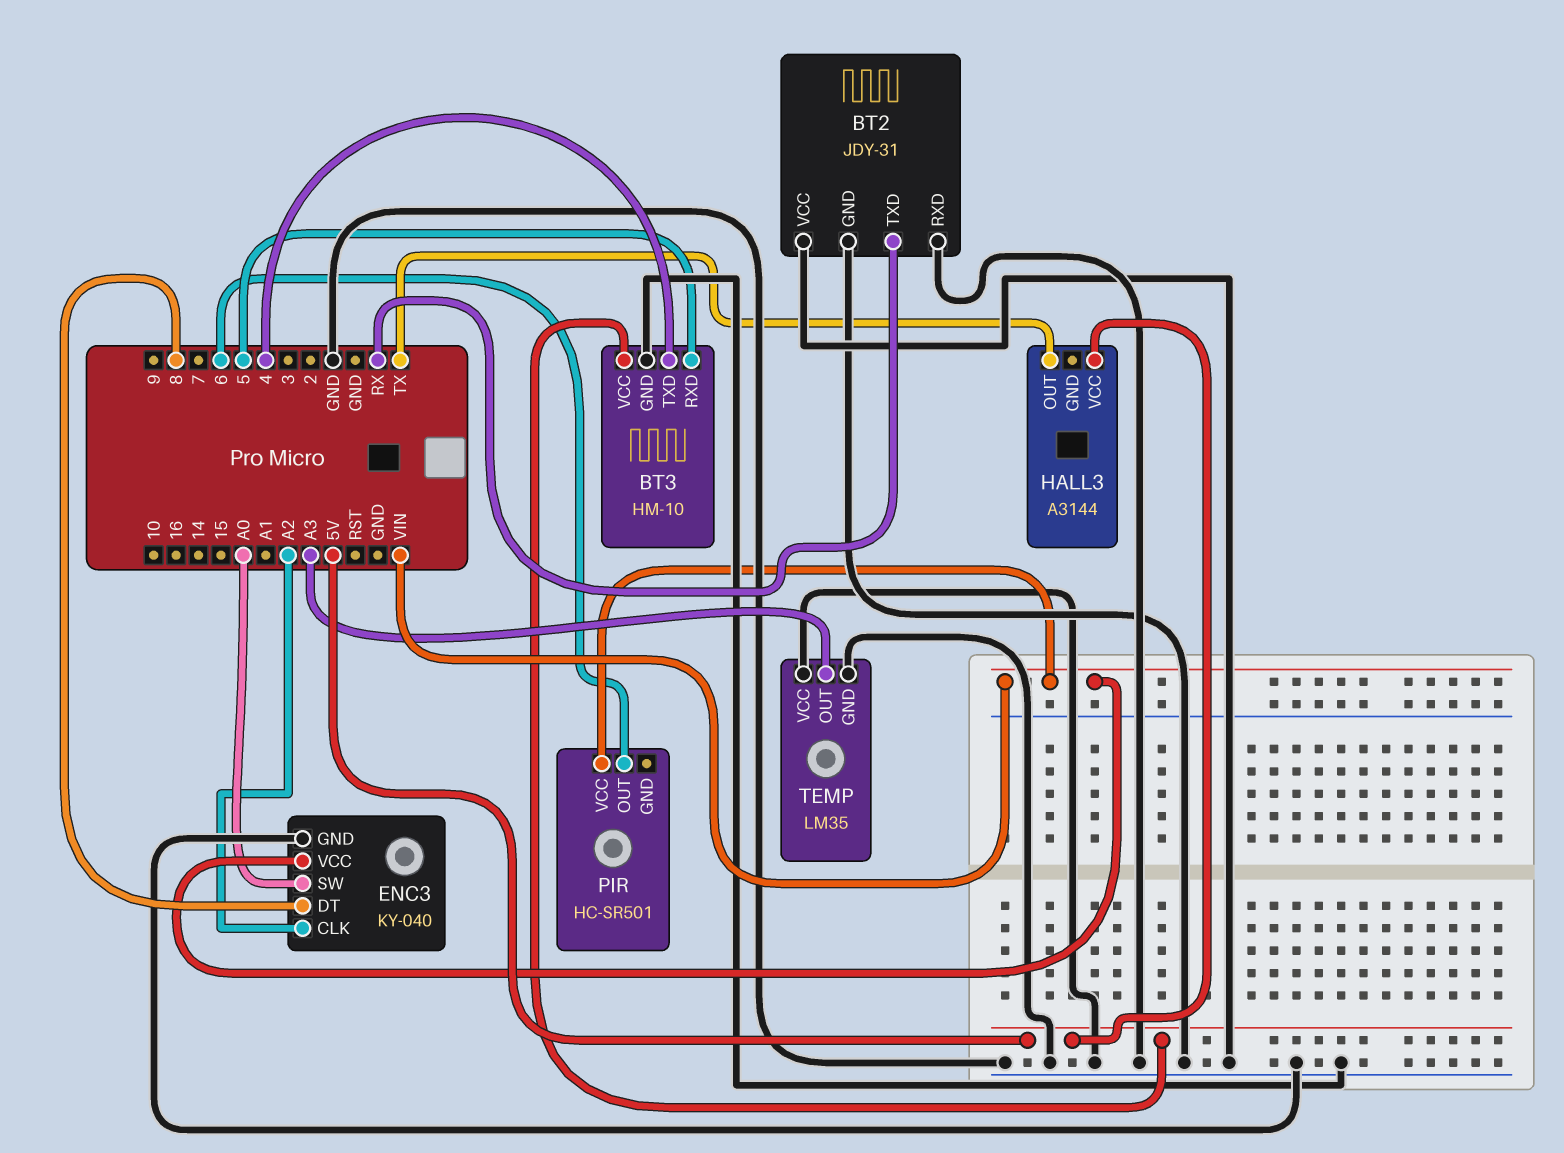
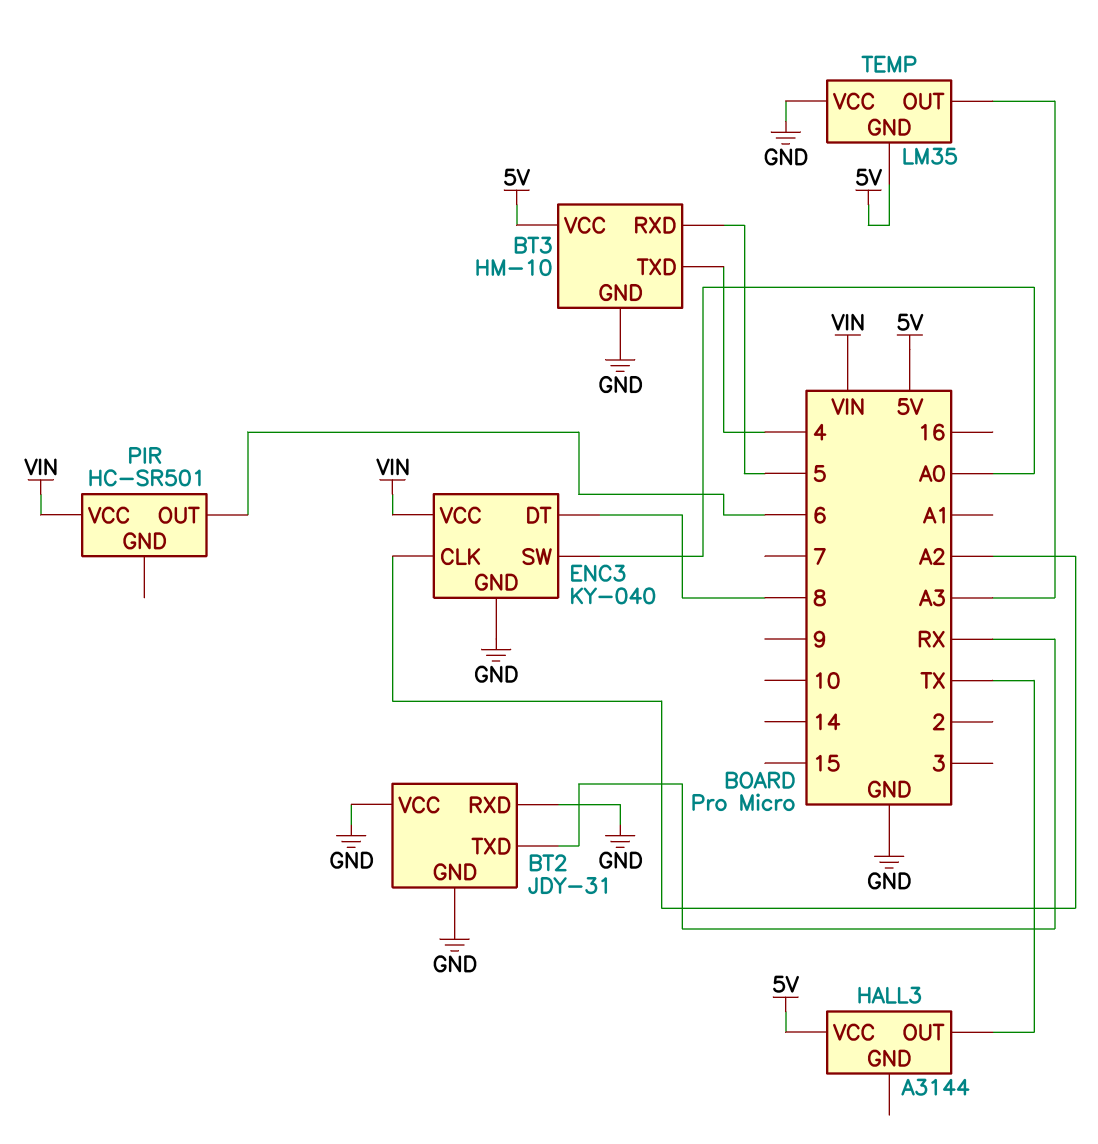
TEMP pin GND: GND -> 5V

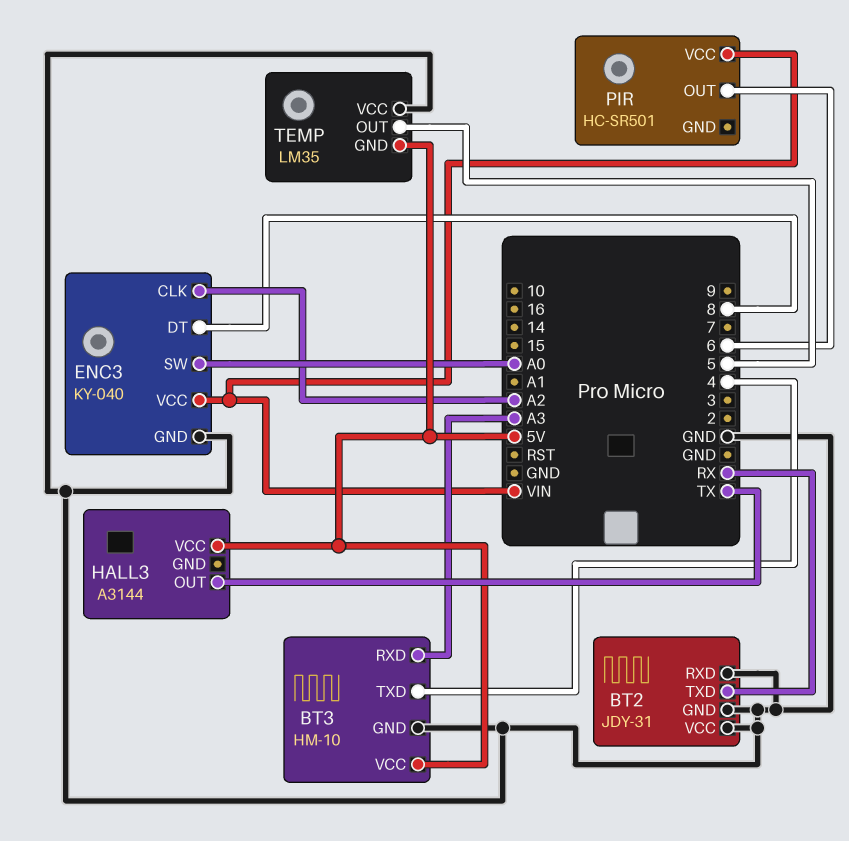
BT3 pin RXD: 5 -> A3
TEMP pin OUT: A3 -> 5

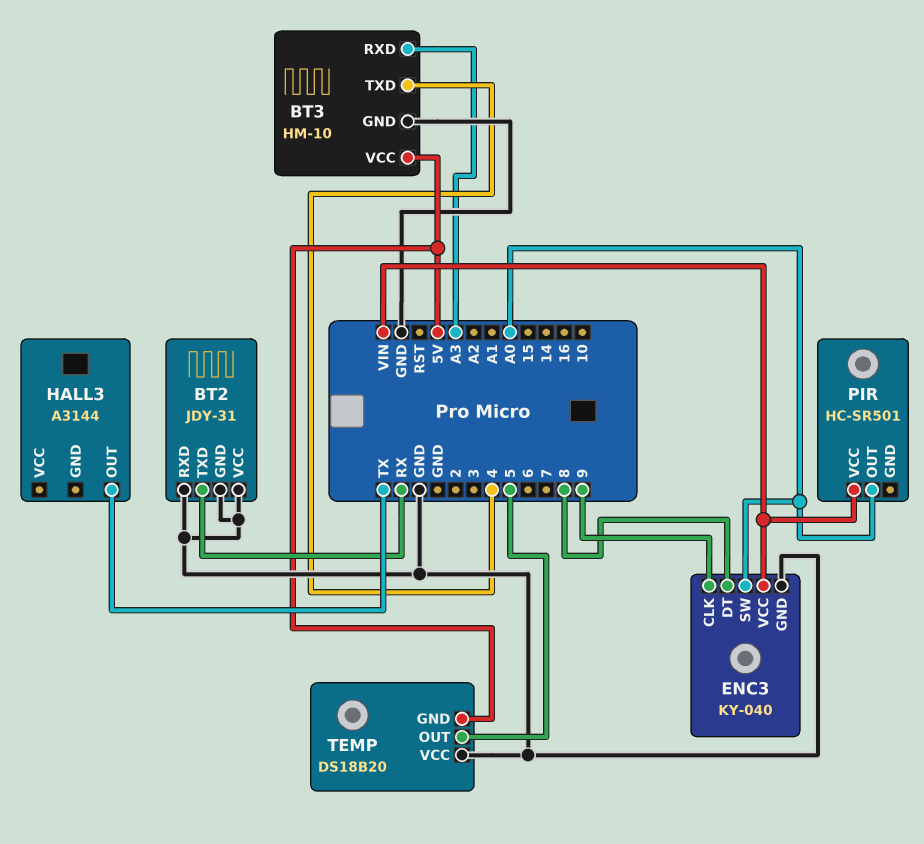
ENC3 pin CLK: A2 -> 9
HALL3 pin VCC: 5V -> none
PIR pin OUT: 6 -> A0
TEMP: LM35 -> DS18B20

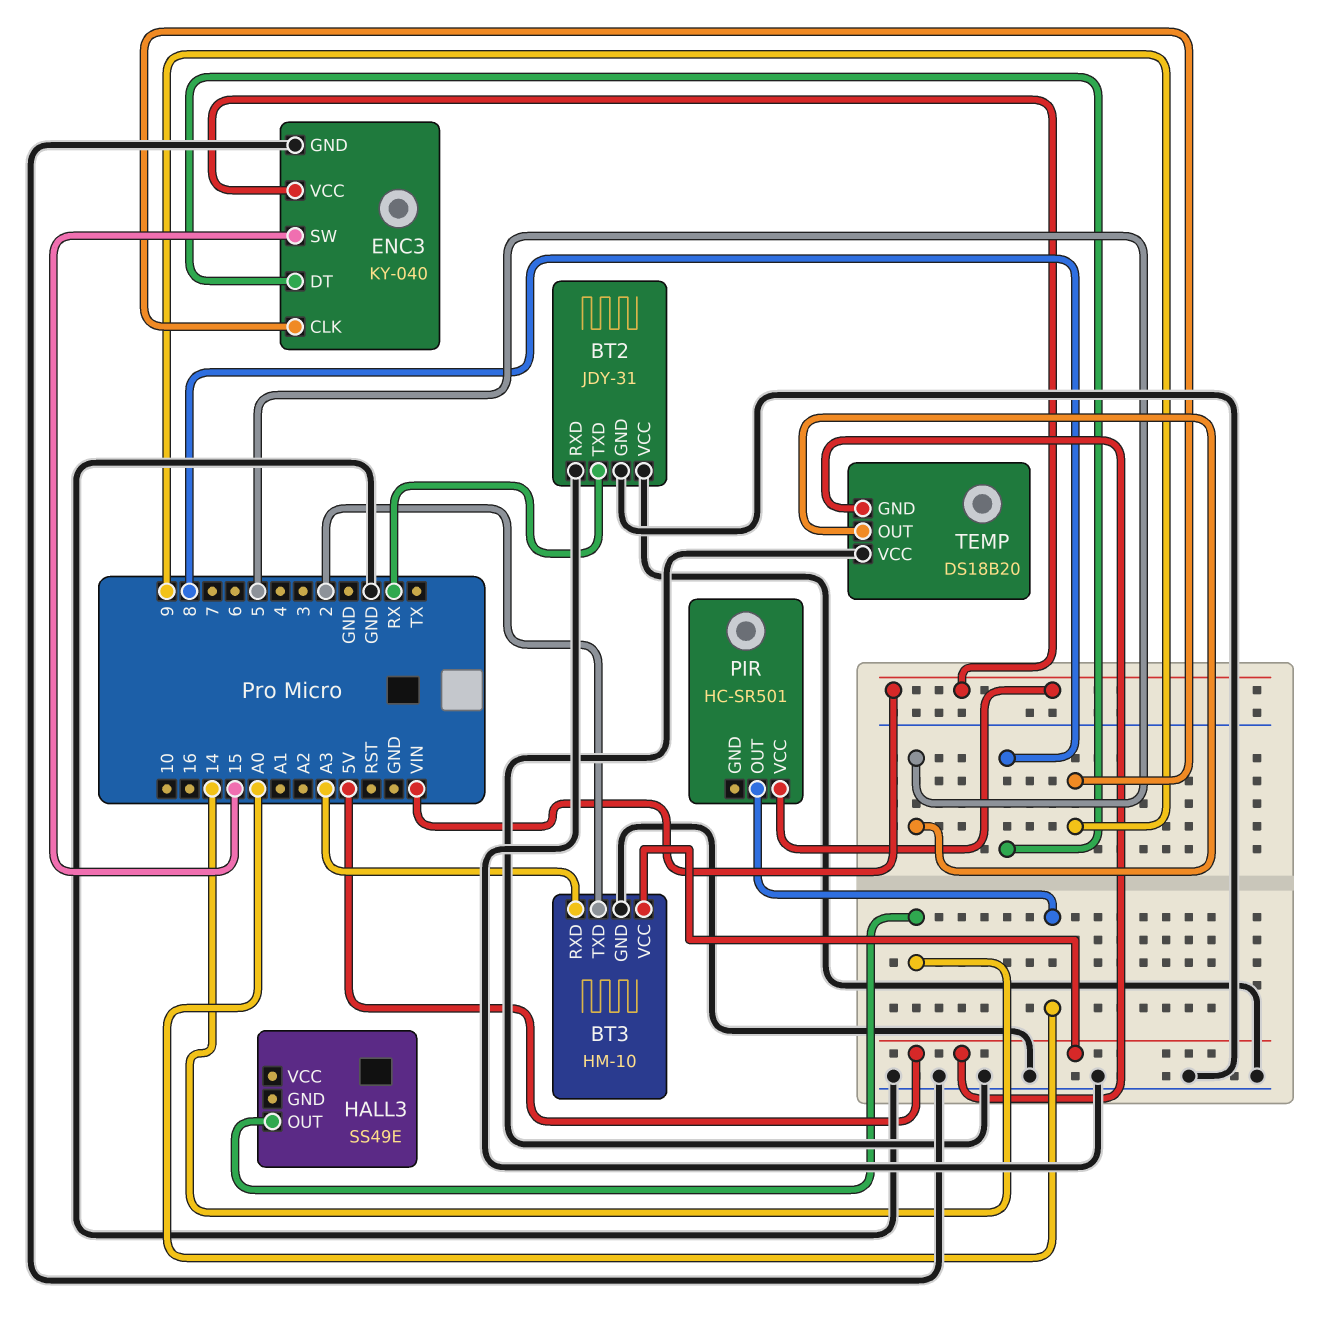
BT3 pin TXD: 4 -> 2
ENC3 pin SW: A0 -> 15
HALL3: A3144 -> SS49E
HALL3 pin OUT: TX -> 14

